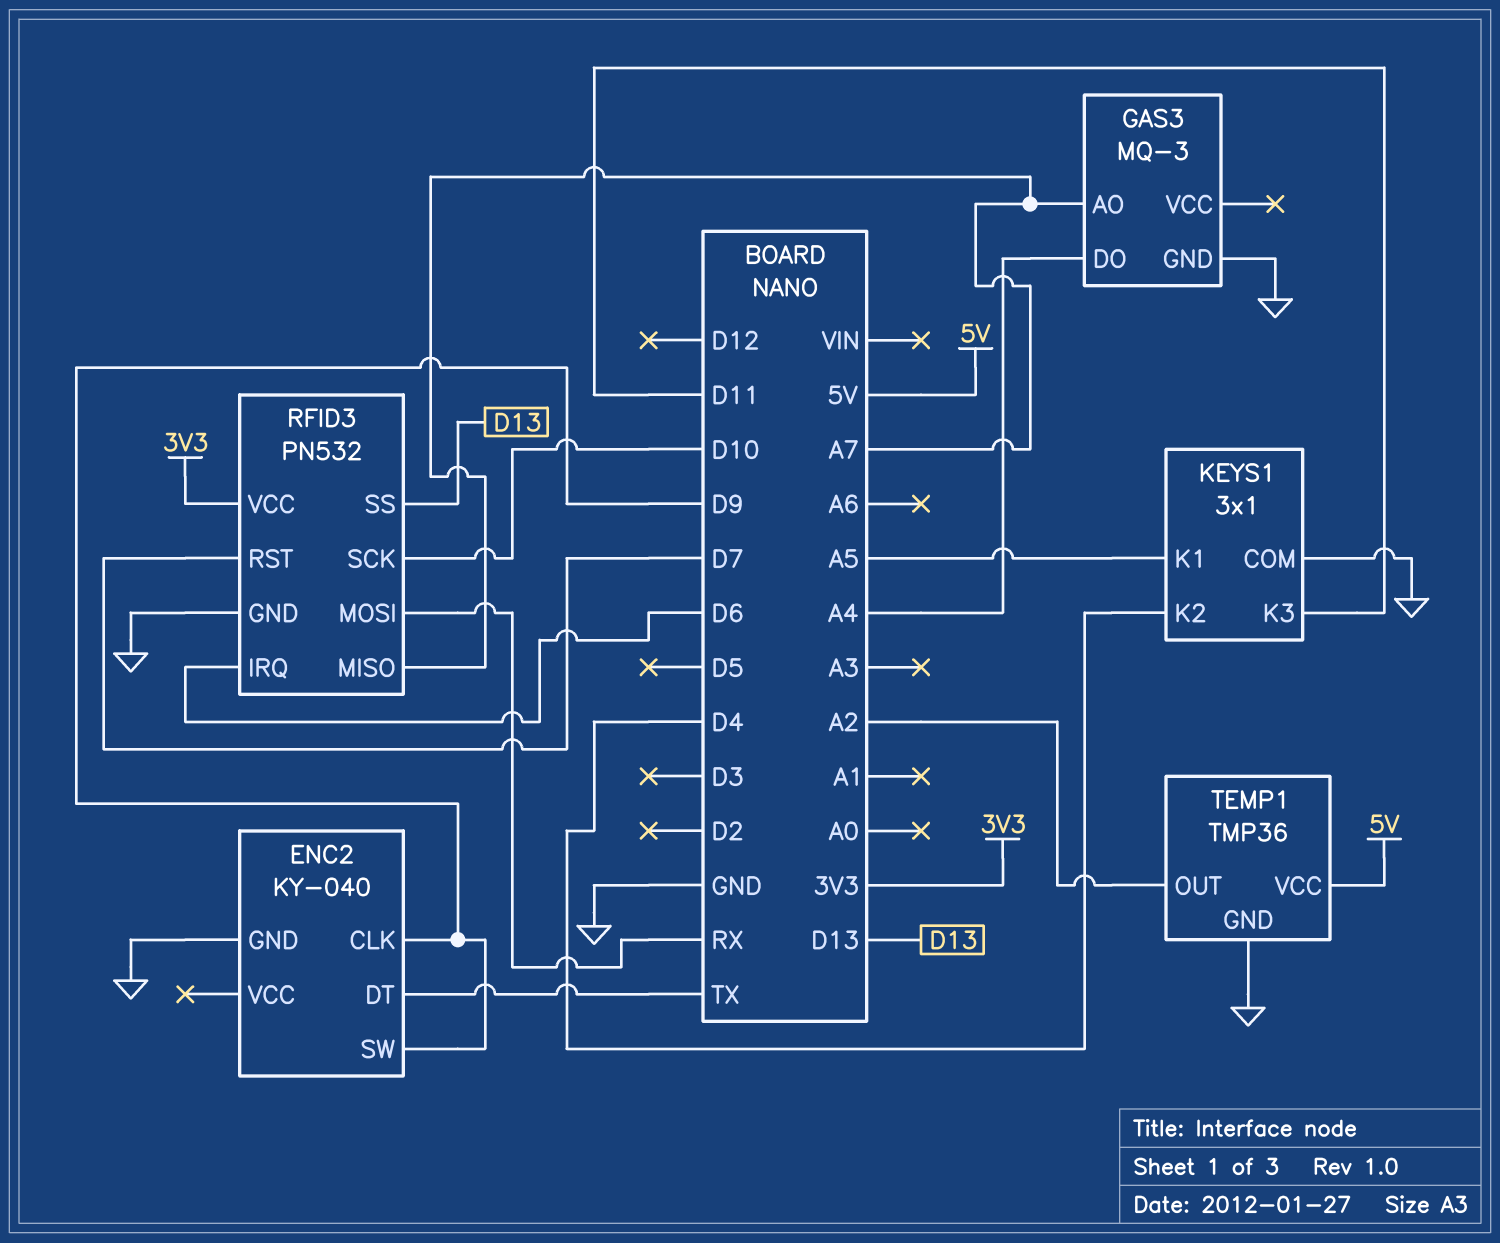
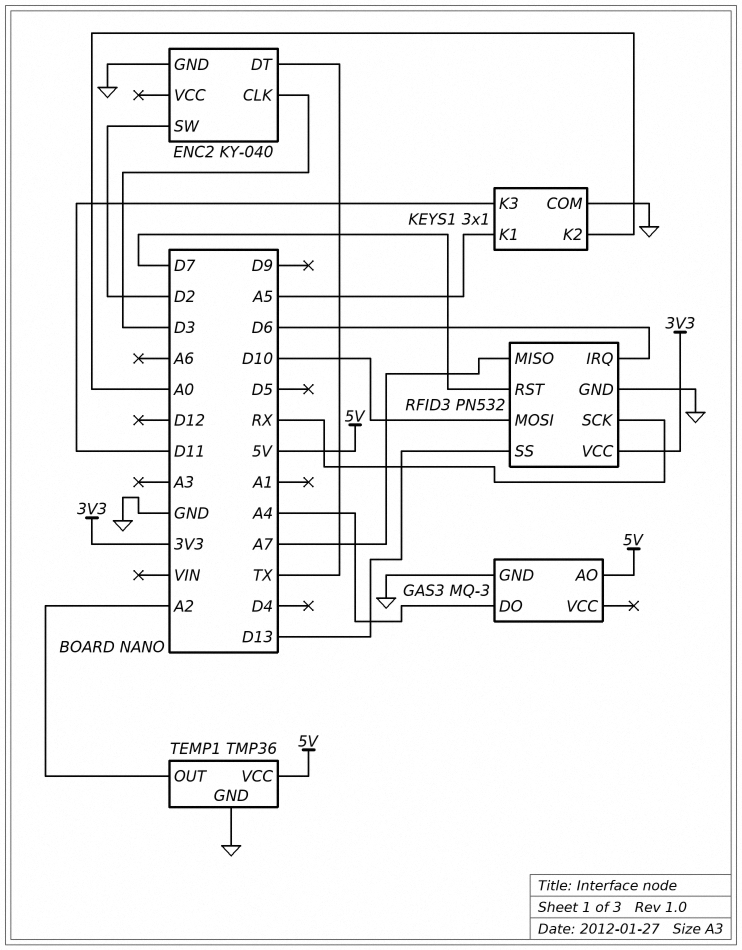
ENC2 pin CLK: D9 -> D3
ENC2 pin SW: D9 -> D2
GAS3 pin AO: A7 -> 5V
KEYS1 pin K2: D4 -> A0
RFID3 pin MOSI: RX -> D10
RFID3 pin SCK: D10 -> RX

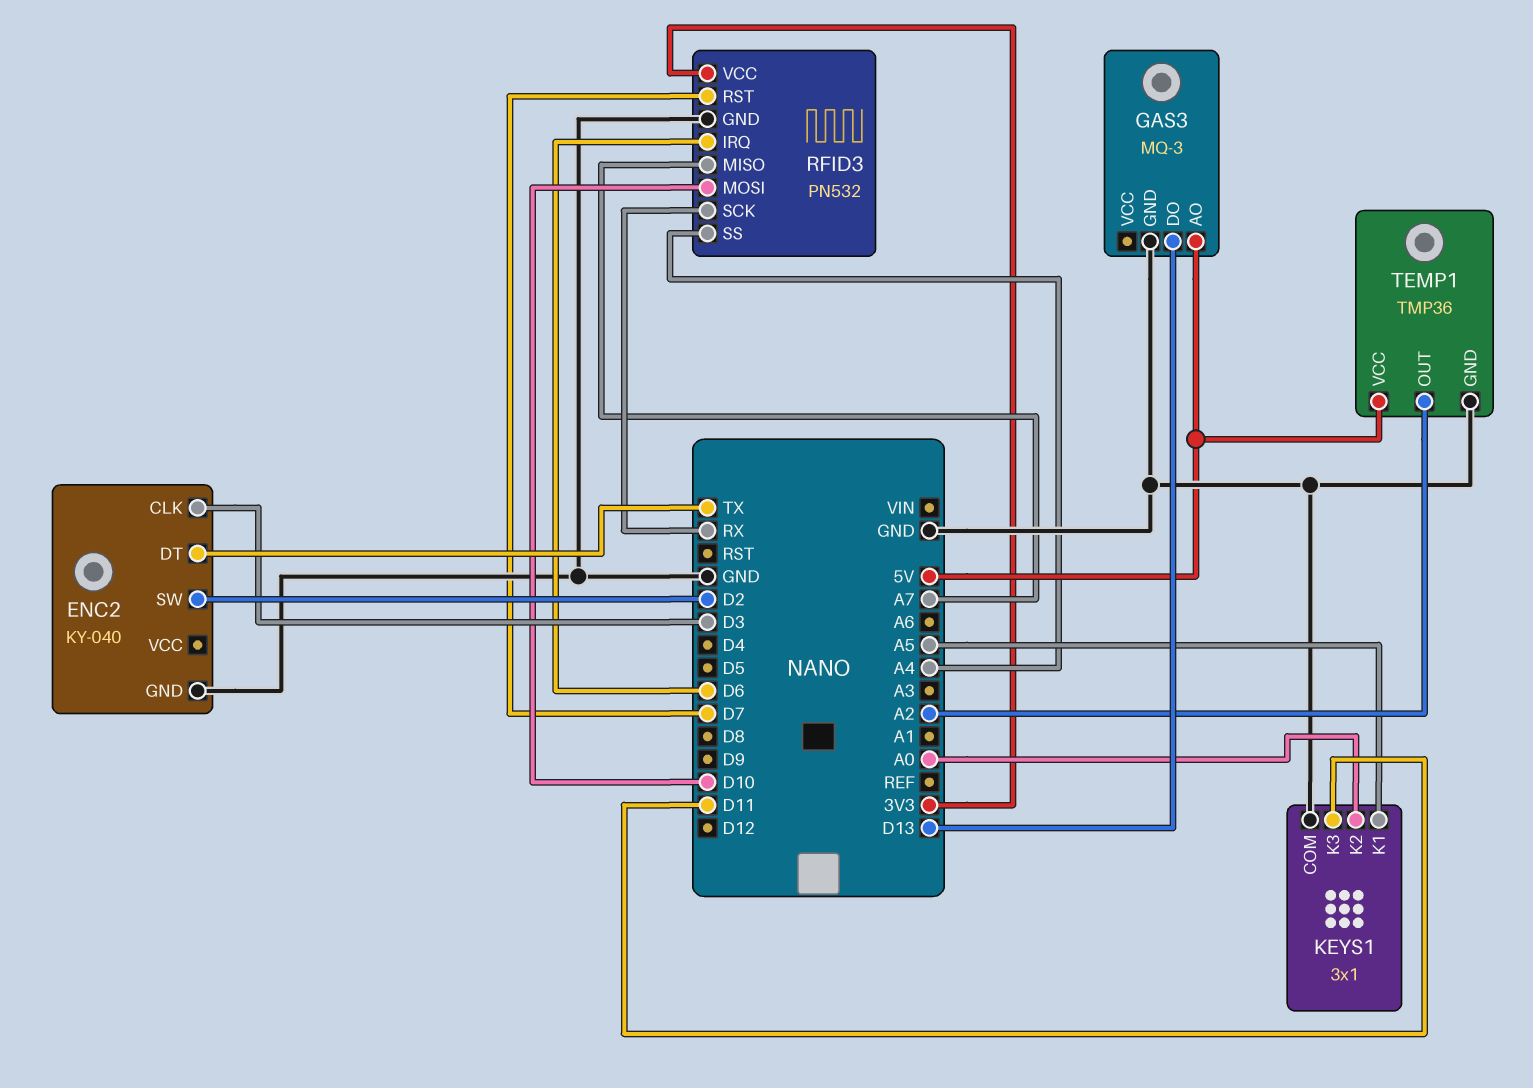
GAS3 pin DO: A4 -> D13
RFID3 pin SS: D13 -> A4

